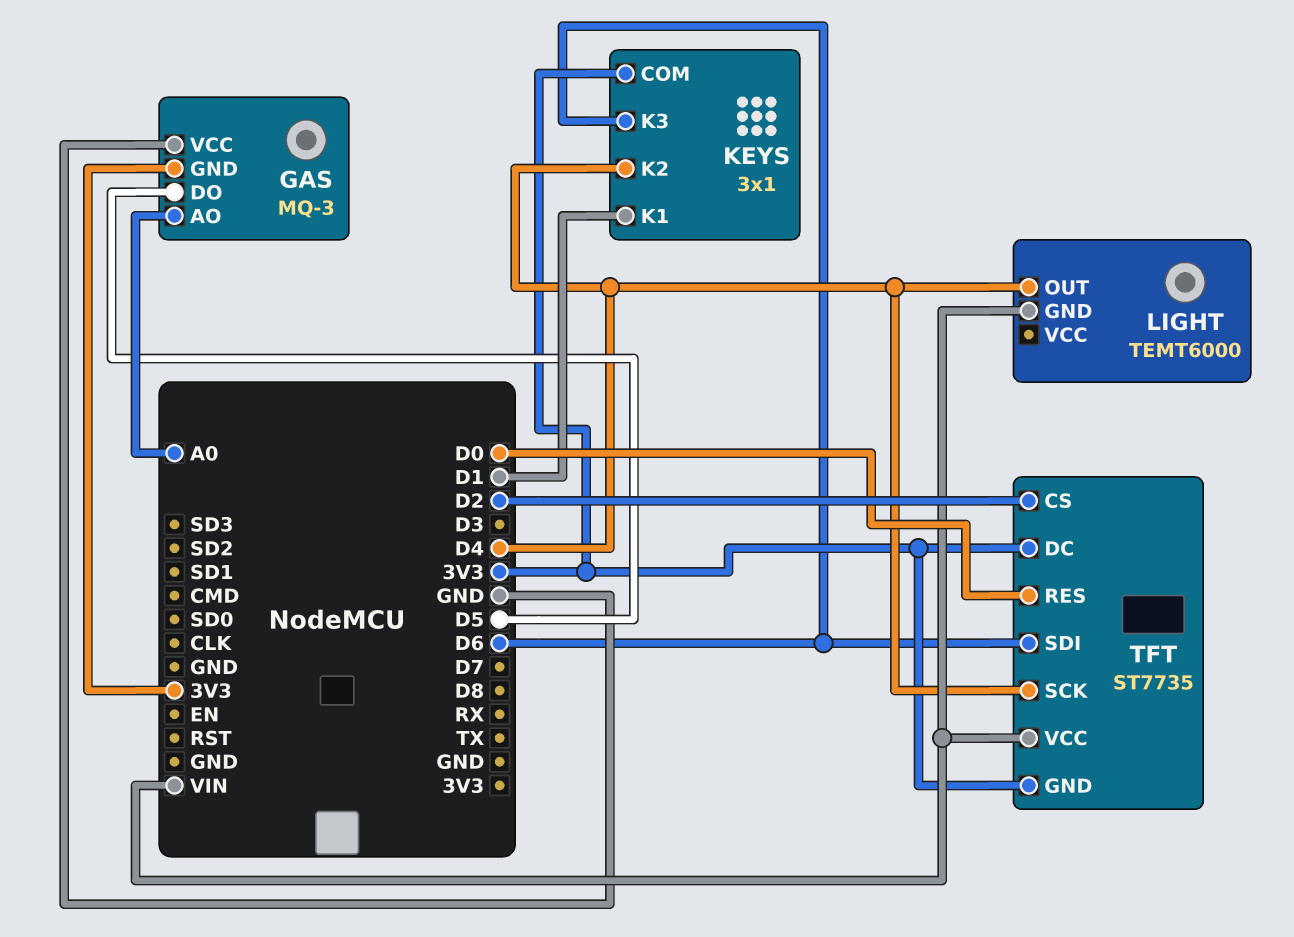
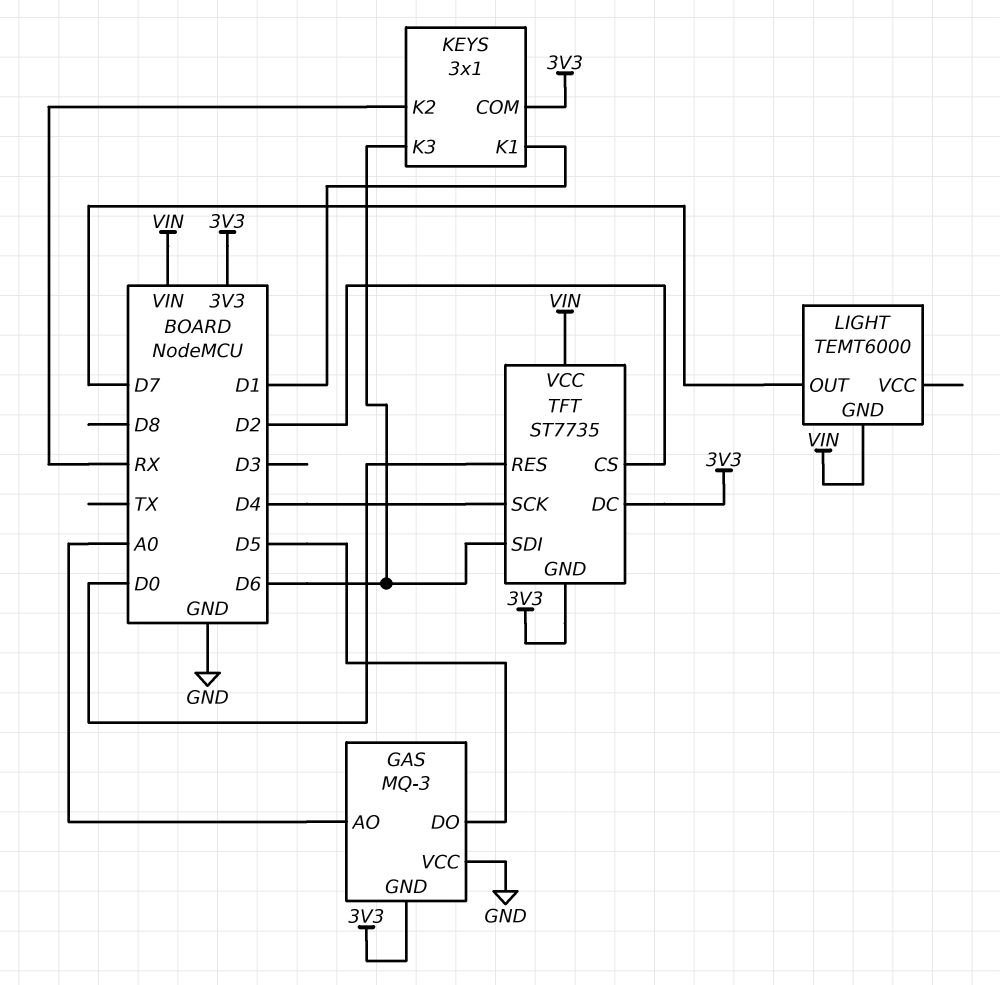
KEYS pin K2: D4 -> RX
LIGHT pin OUT: D4 -> D7

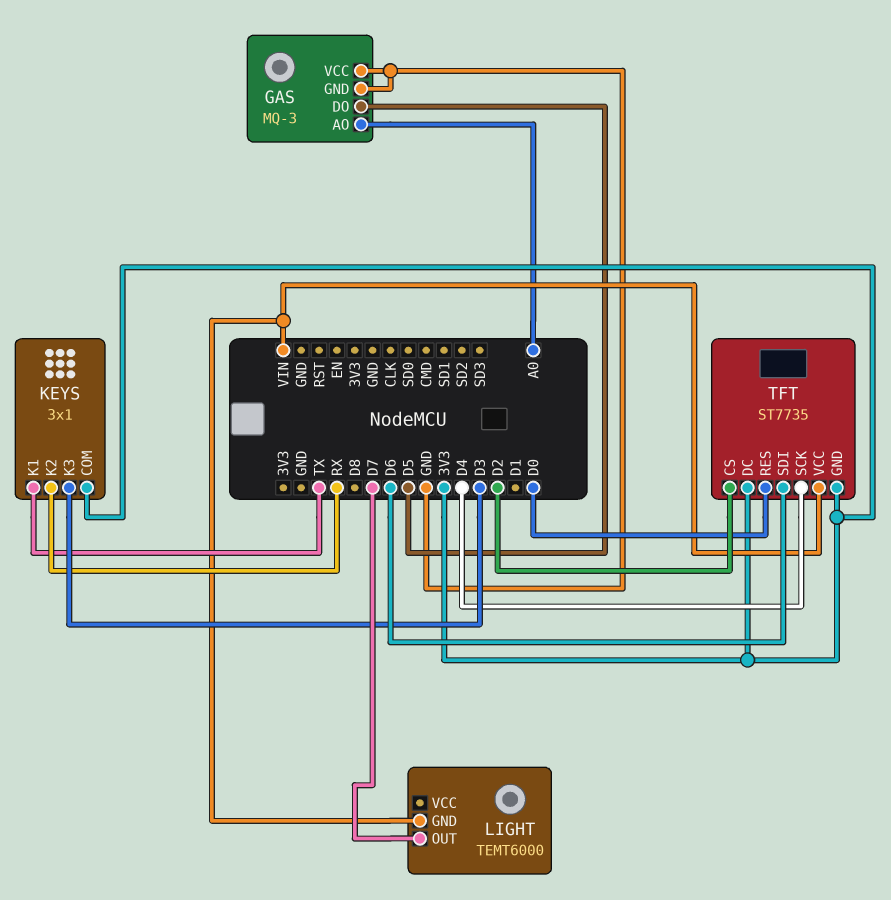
GAS pin GND: 3V3 -> GND
KEYS pin K1: D1 -> TX
KEYS pin K3: D6 -> D3

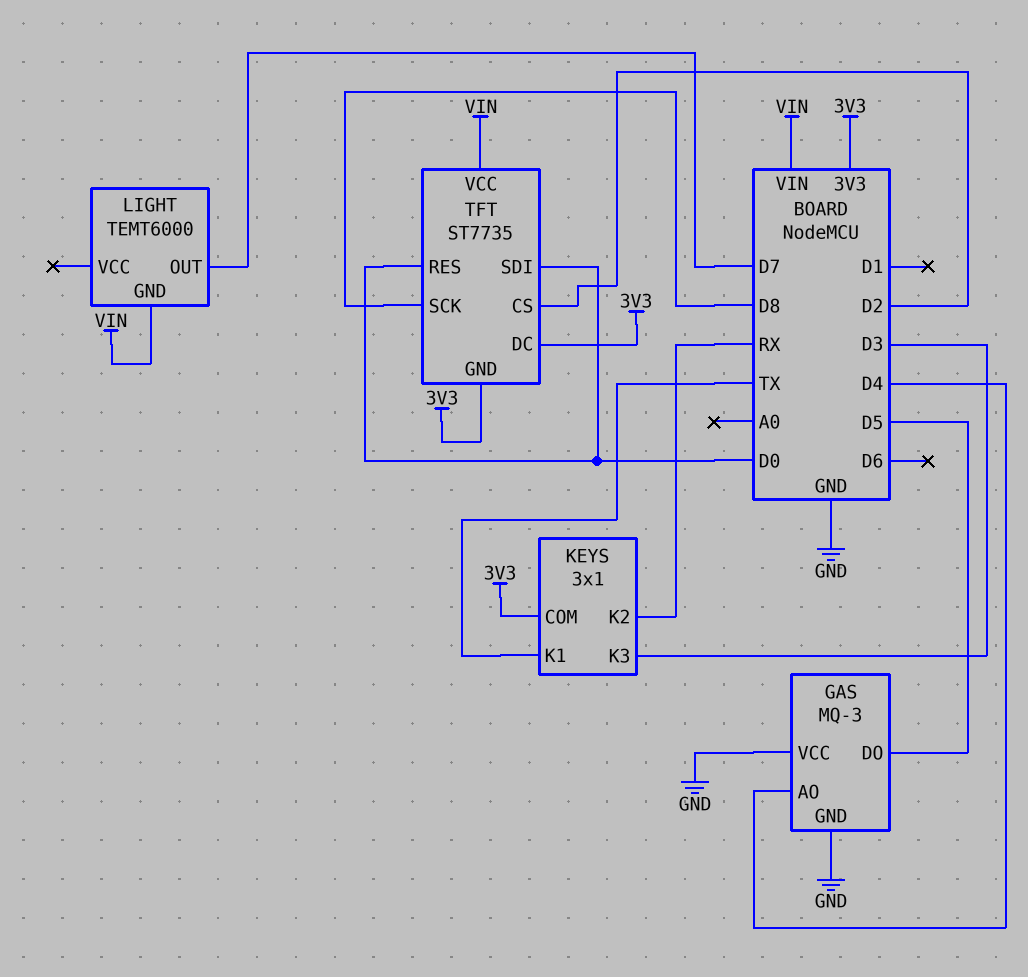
GAS pin AO: A0 -> D4
TFT pin SCK: D4 -> D8
TFT pin SDI: D6 -> D0

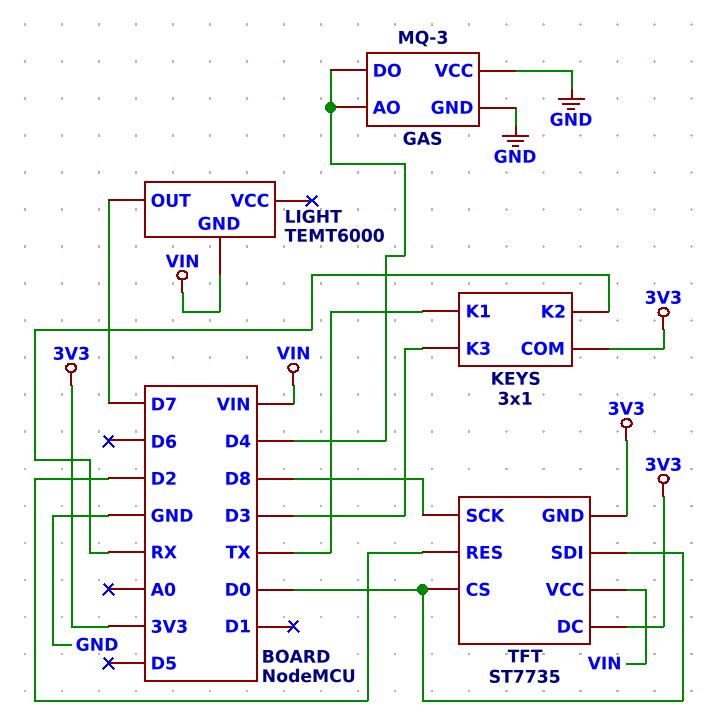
GAS pin DO: D5 -> D4
TFT pin CS: D2 -> D0
TFT pin RES: D0 -> D2

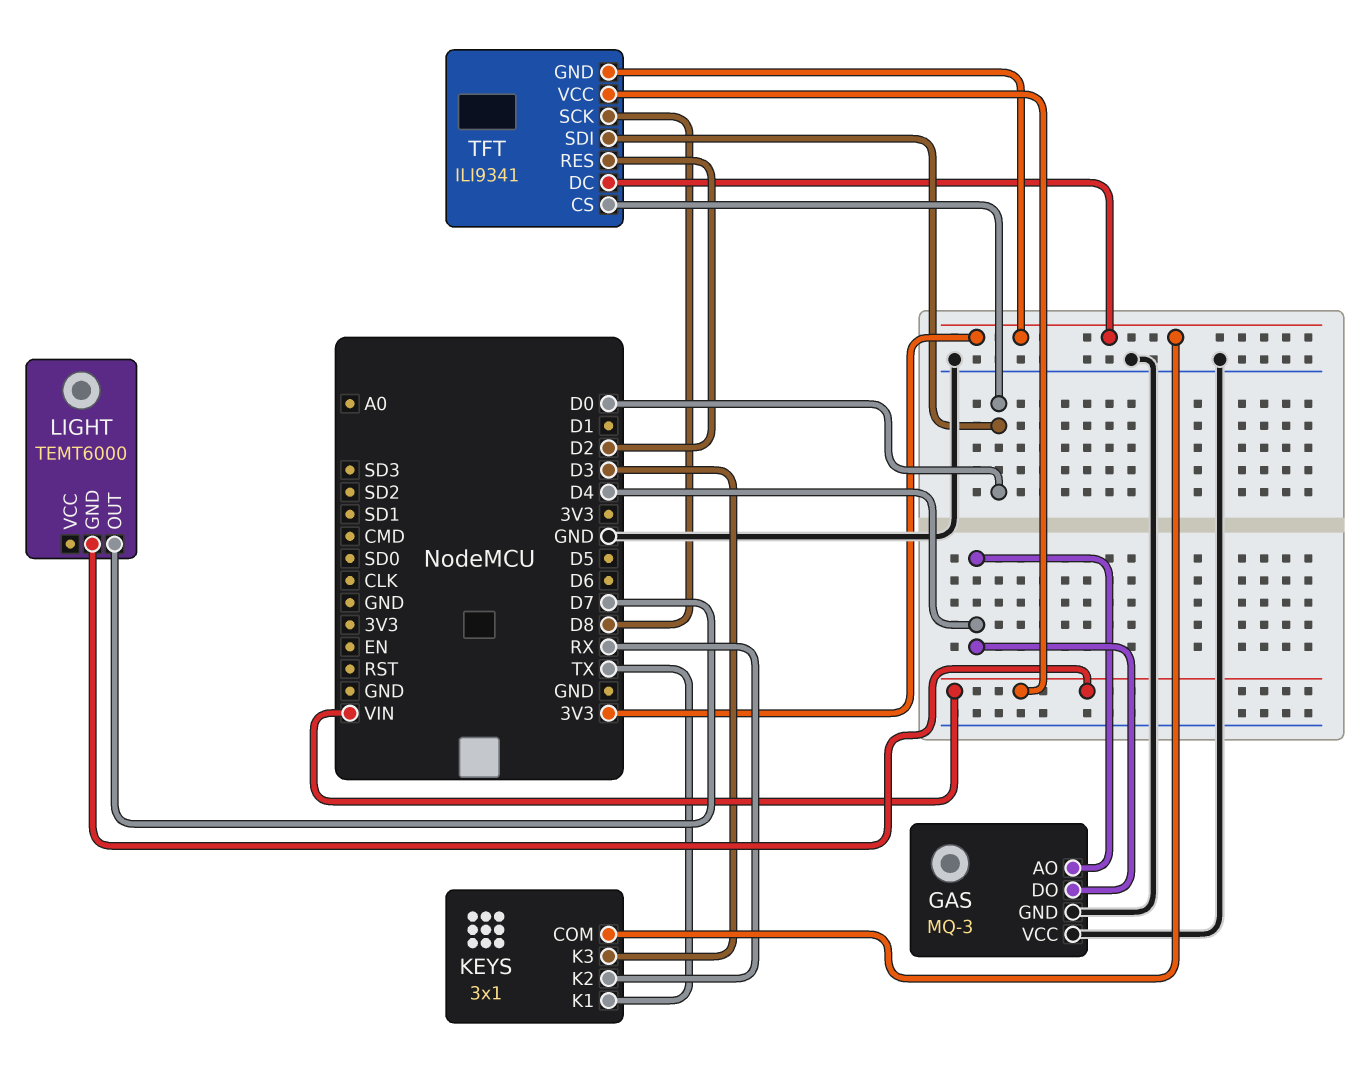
TFT: ST7735 -> ILI9341

